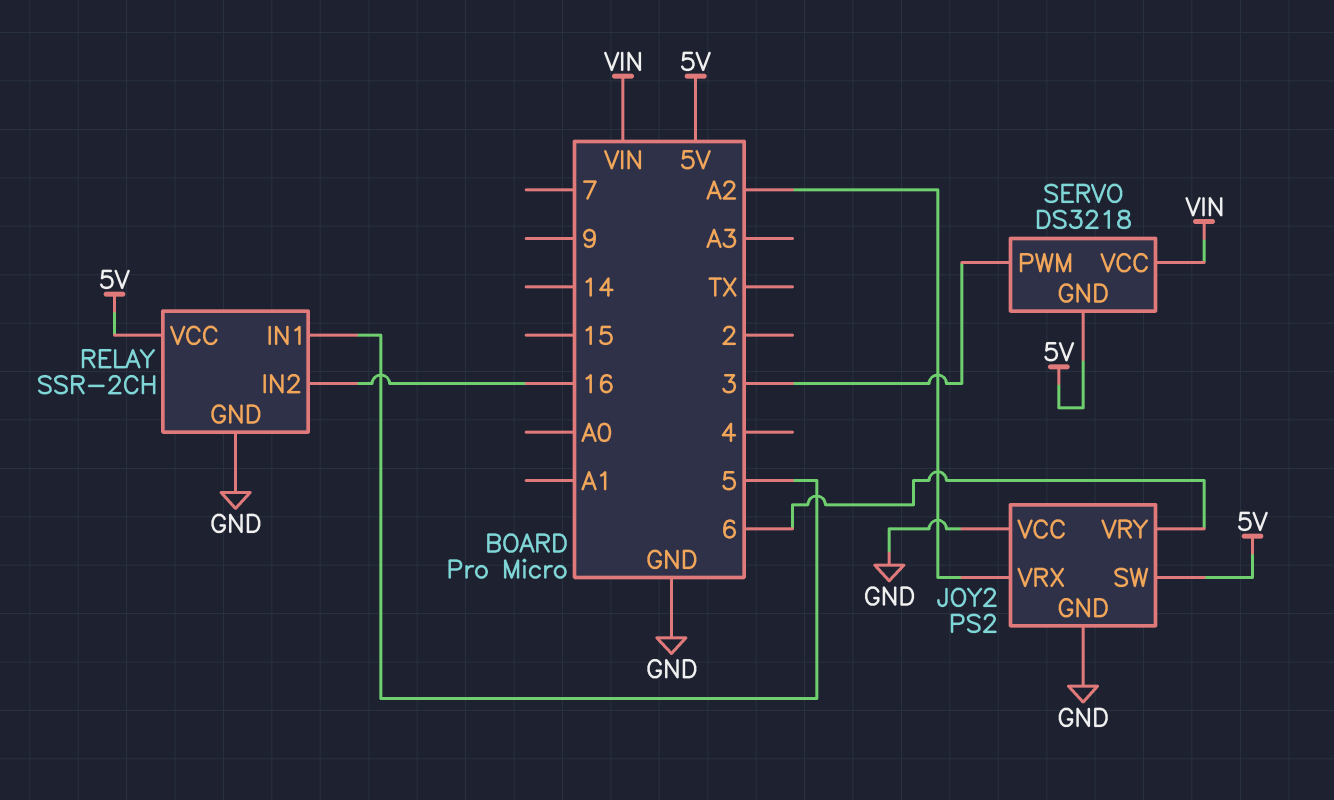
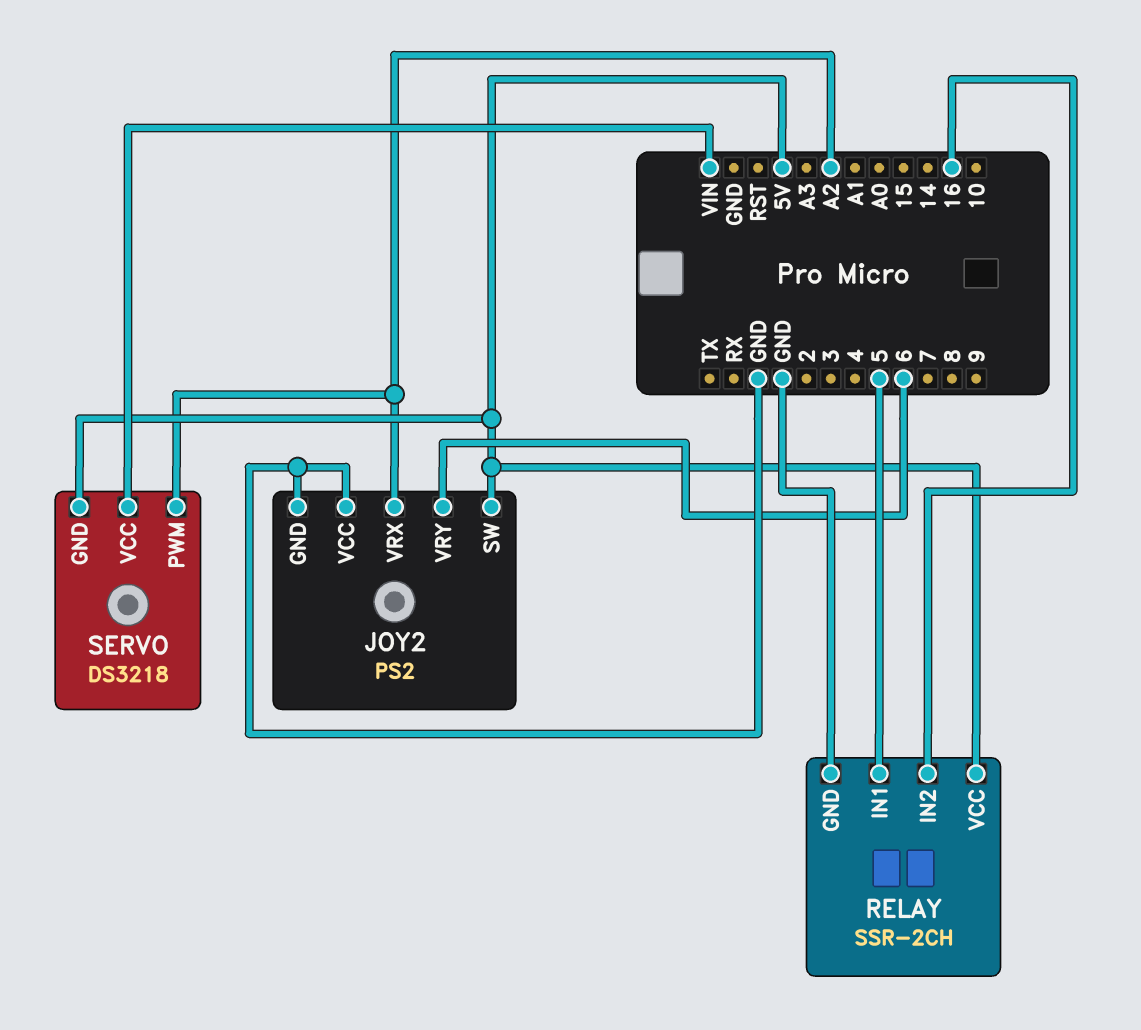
SERVO pin PWM: 3 -> A2

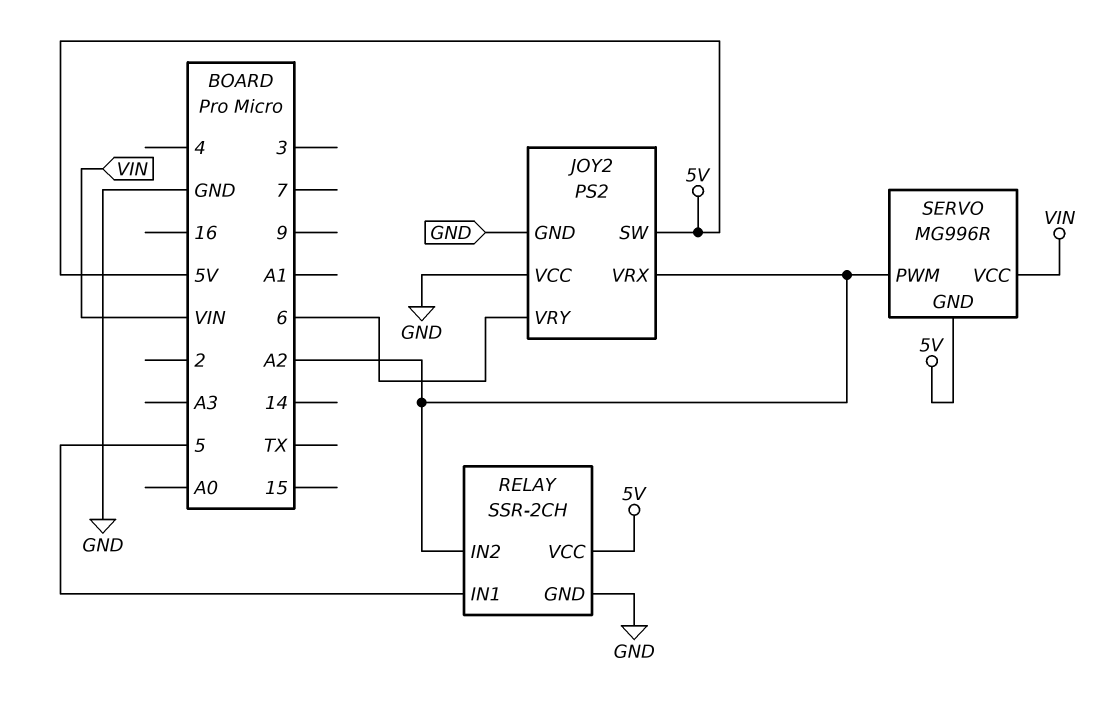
RELAY pin IN2: 16 -> A2
SERVO: DS3218 -> MG996R

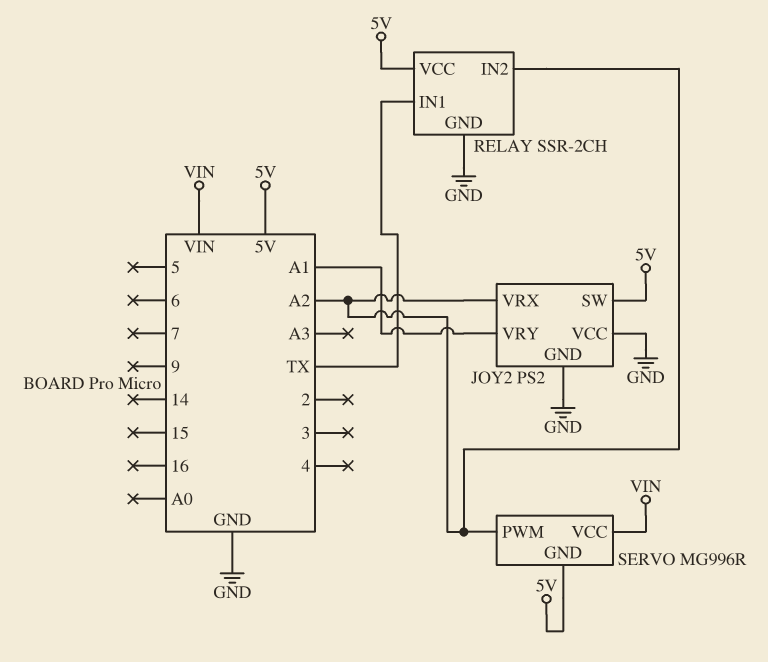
JOY2 pin VRY: 6 -> A1
RELAY pin IN1: 5 -> TX

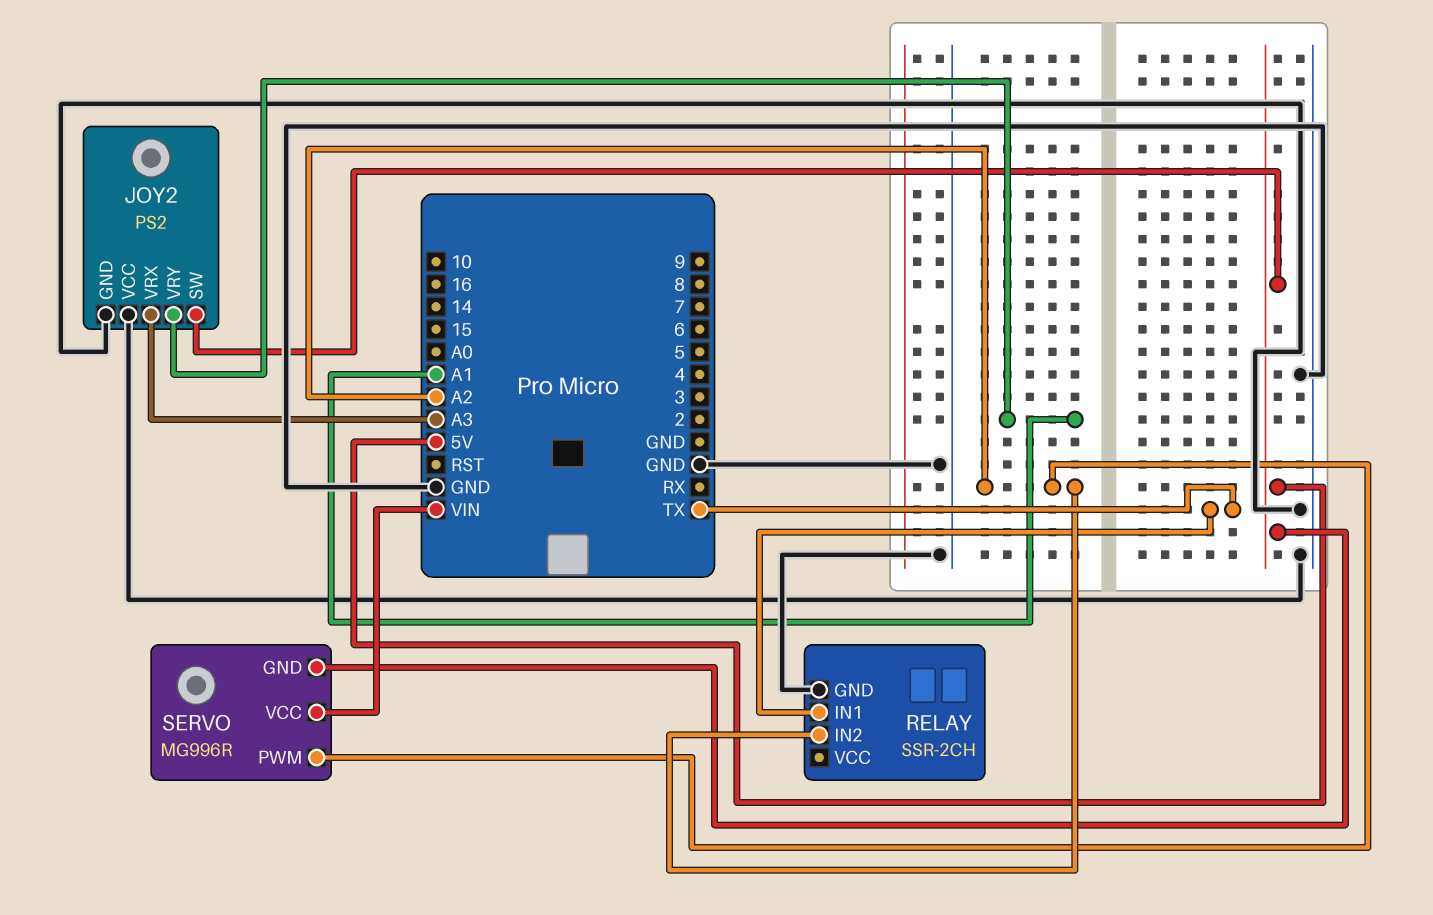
JOY2 pin VRX: A2 -> A3
RELAY pin VCC: 5V -> none

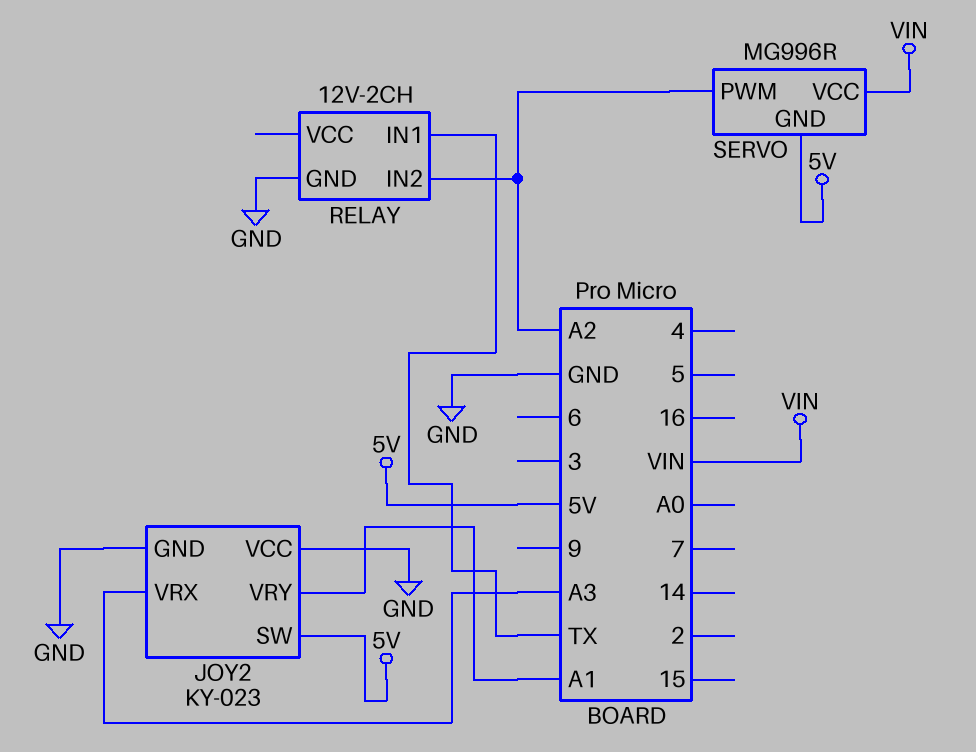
JOY2: PS2 -> KY-023
RELAY: SSR-2CH -> 12V-2CH

